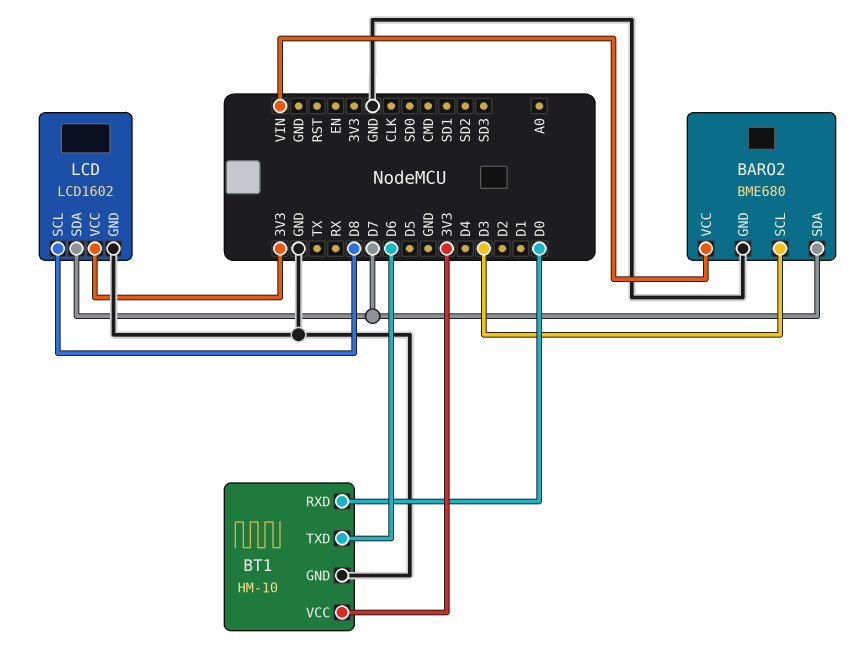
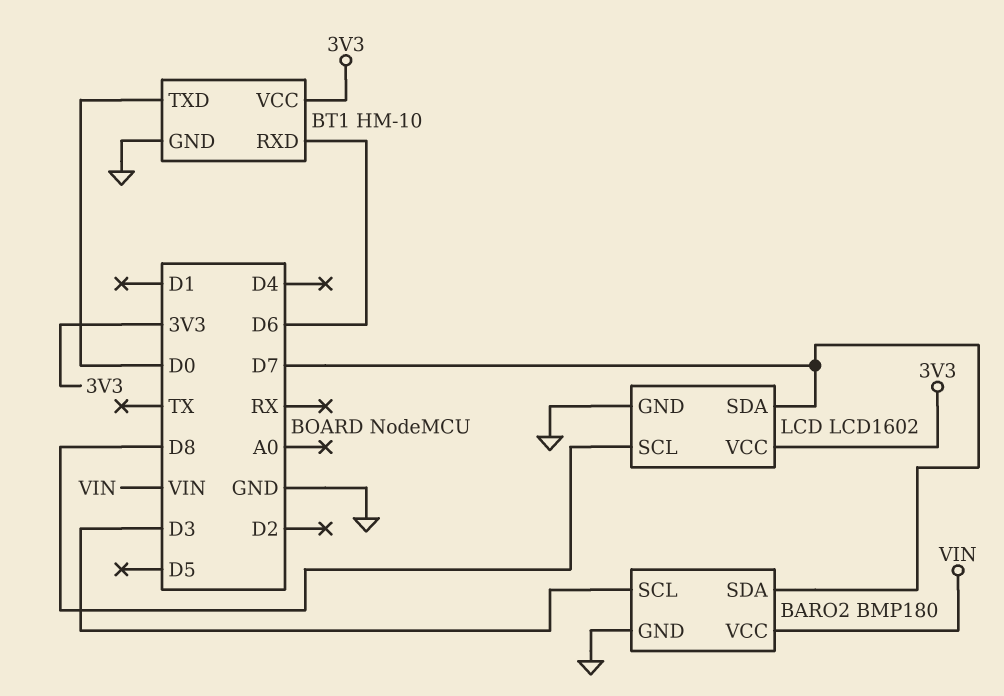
BARO2: BME680 -> BMP180
BT1 pin RXD: D0 -> D6
BT1 pin TXD: D6 -> D0

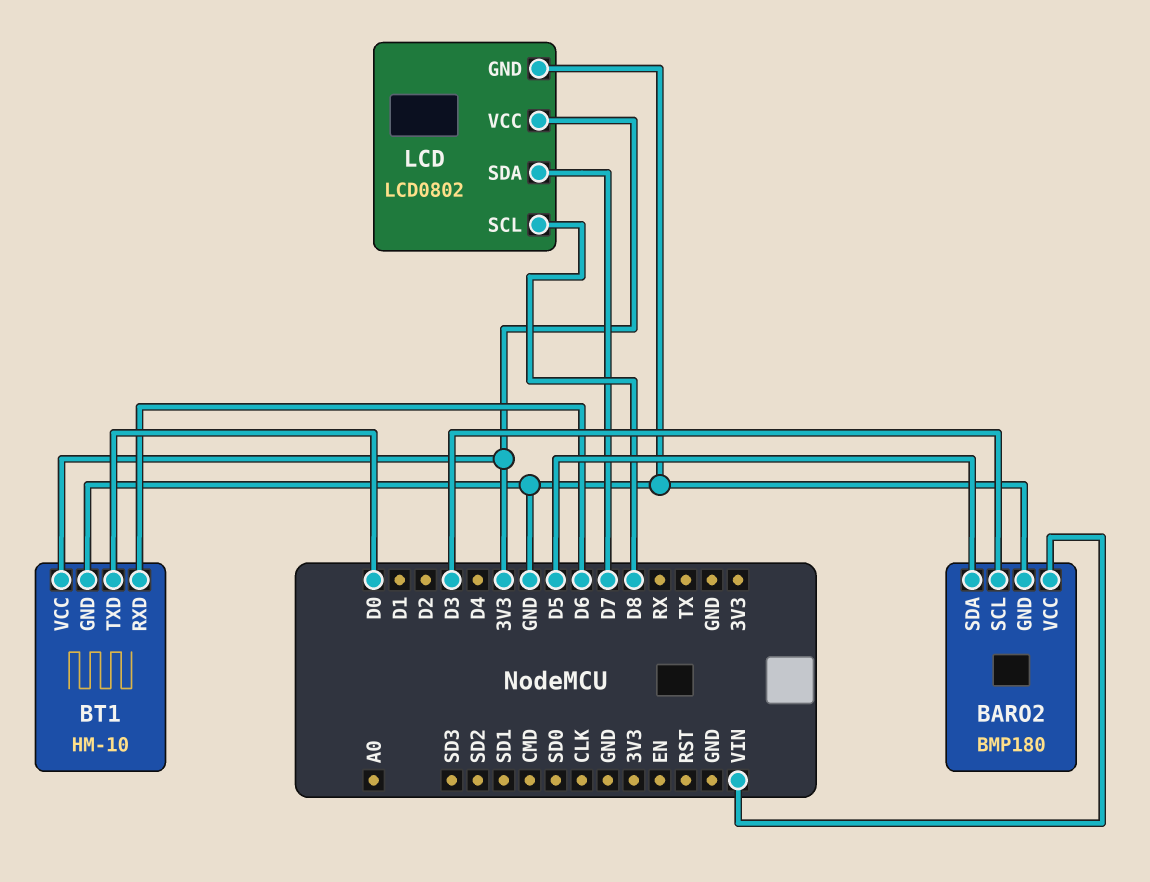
BARO2 pin SDA: D7 -> D5
LCD: LCD1602 -> LCD0802

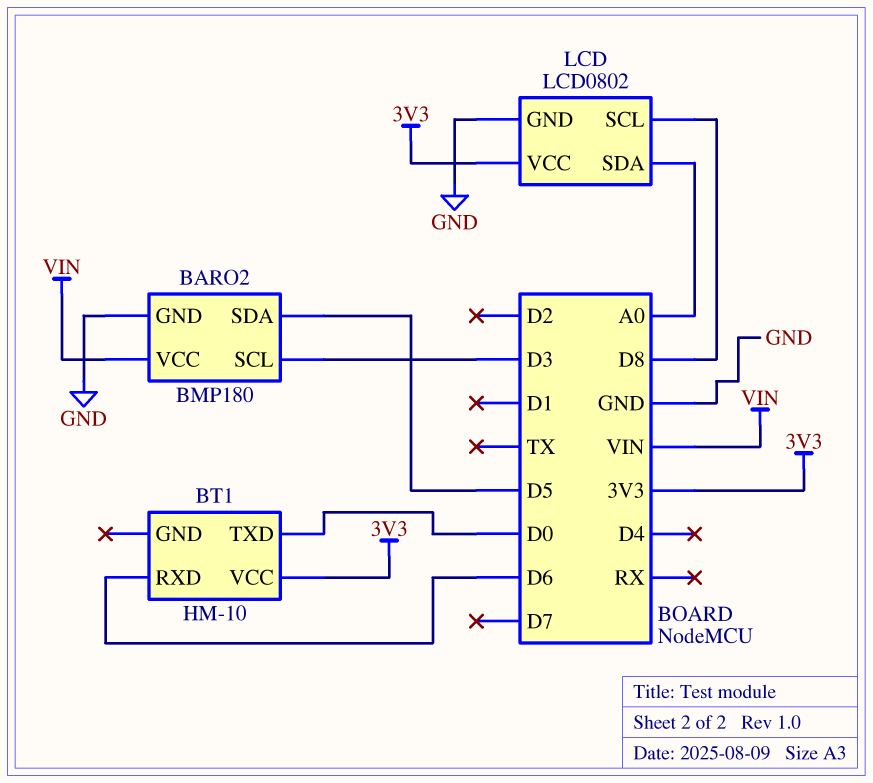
BT1 pin GND: GND -> none
LCD pin SDA: D7 -> A0

